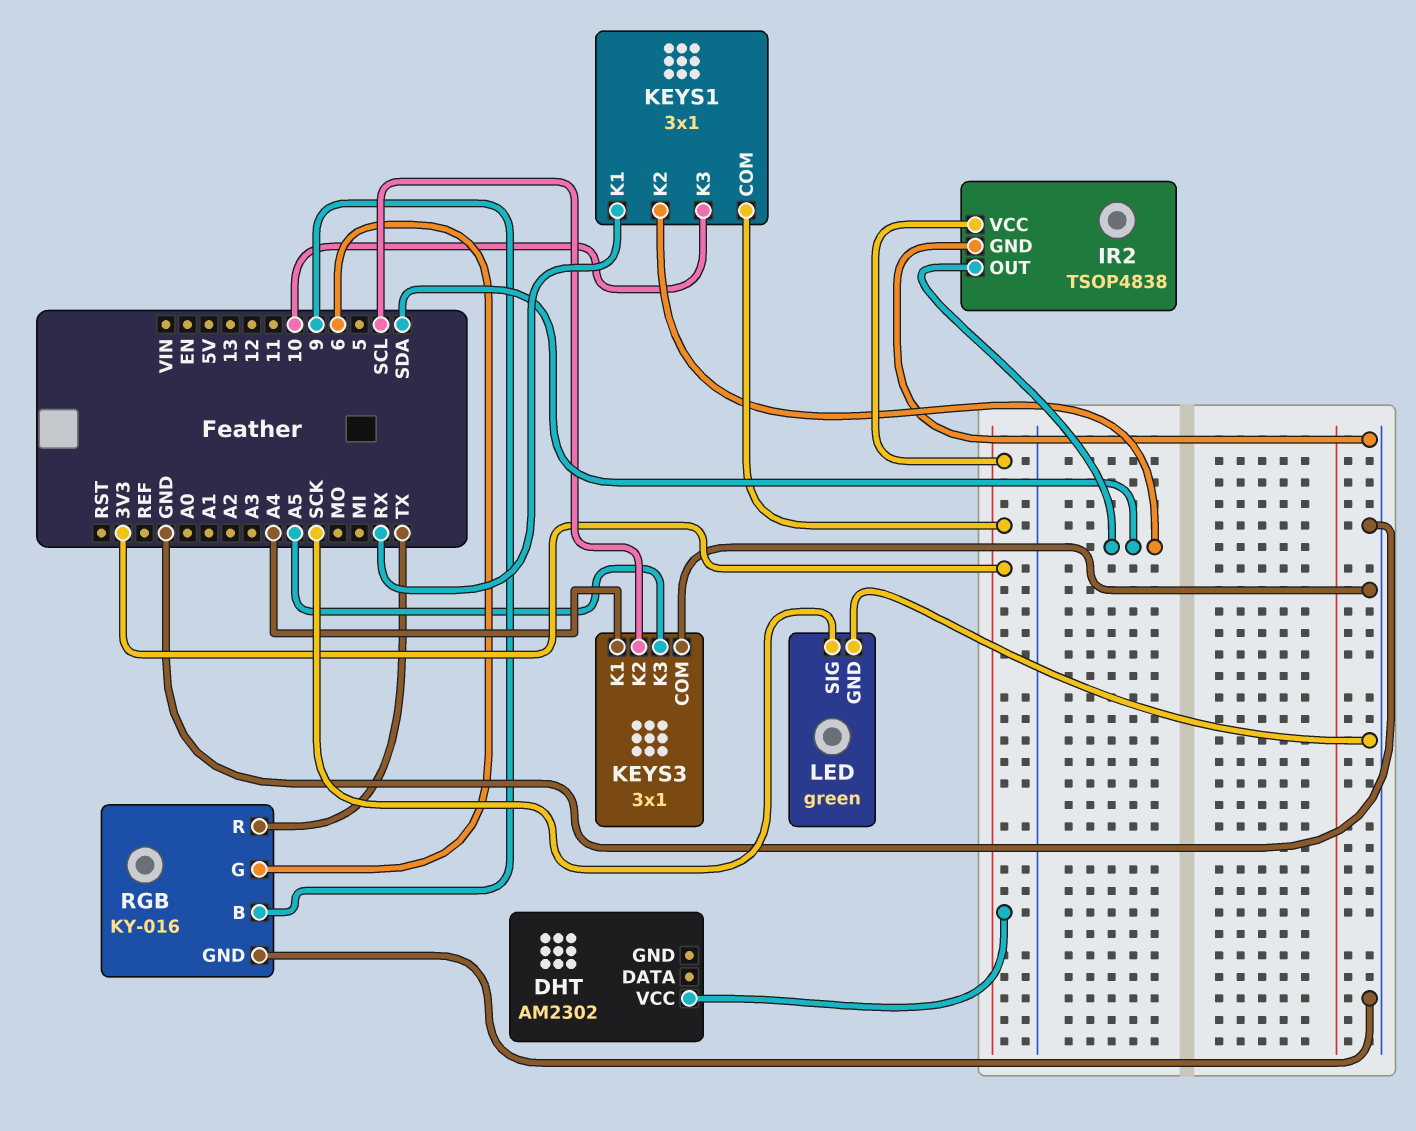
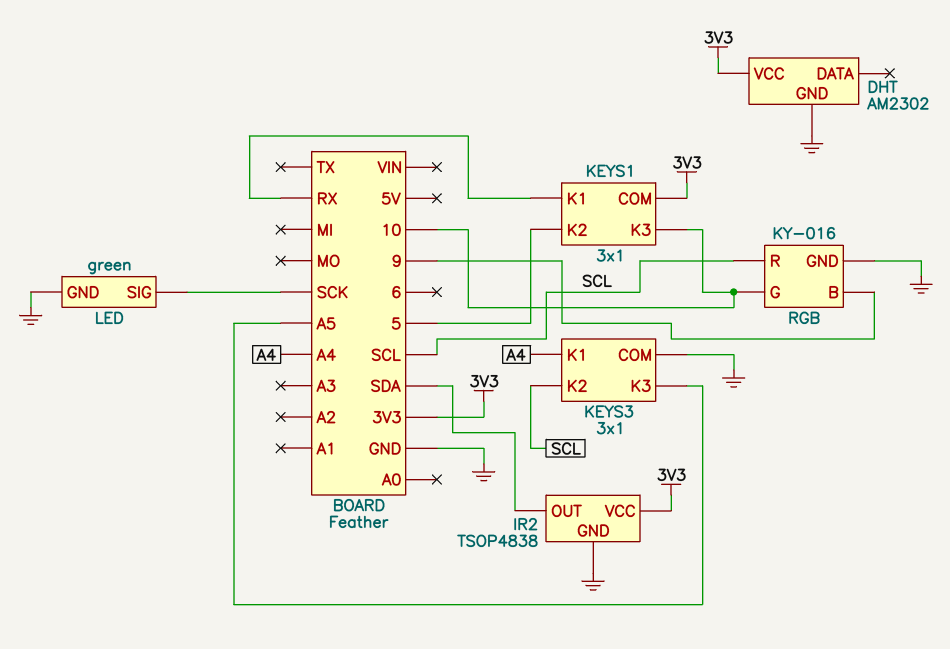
DHT pin GND: none -> GND
KEYS1 pin K2: SDA -> 5
RGB pin G: 6 -> 10
RGB pin R: TX -> SCL

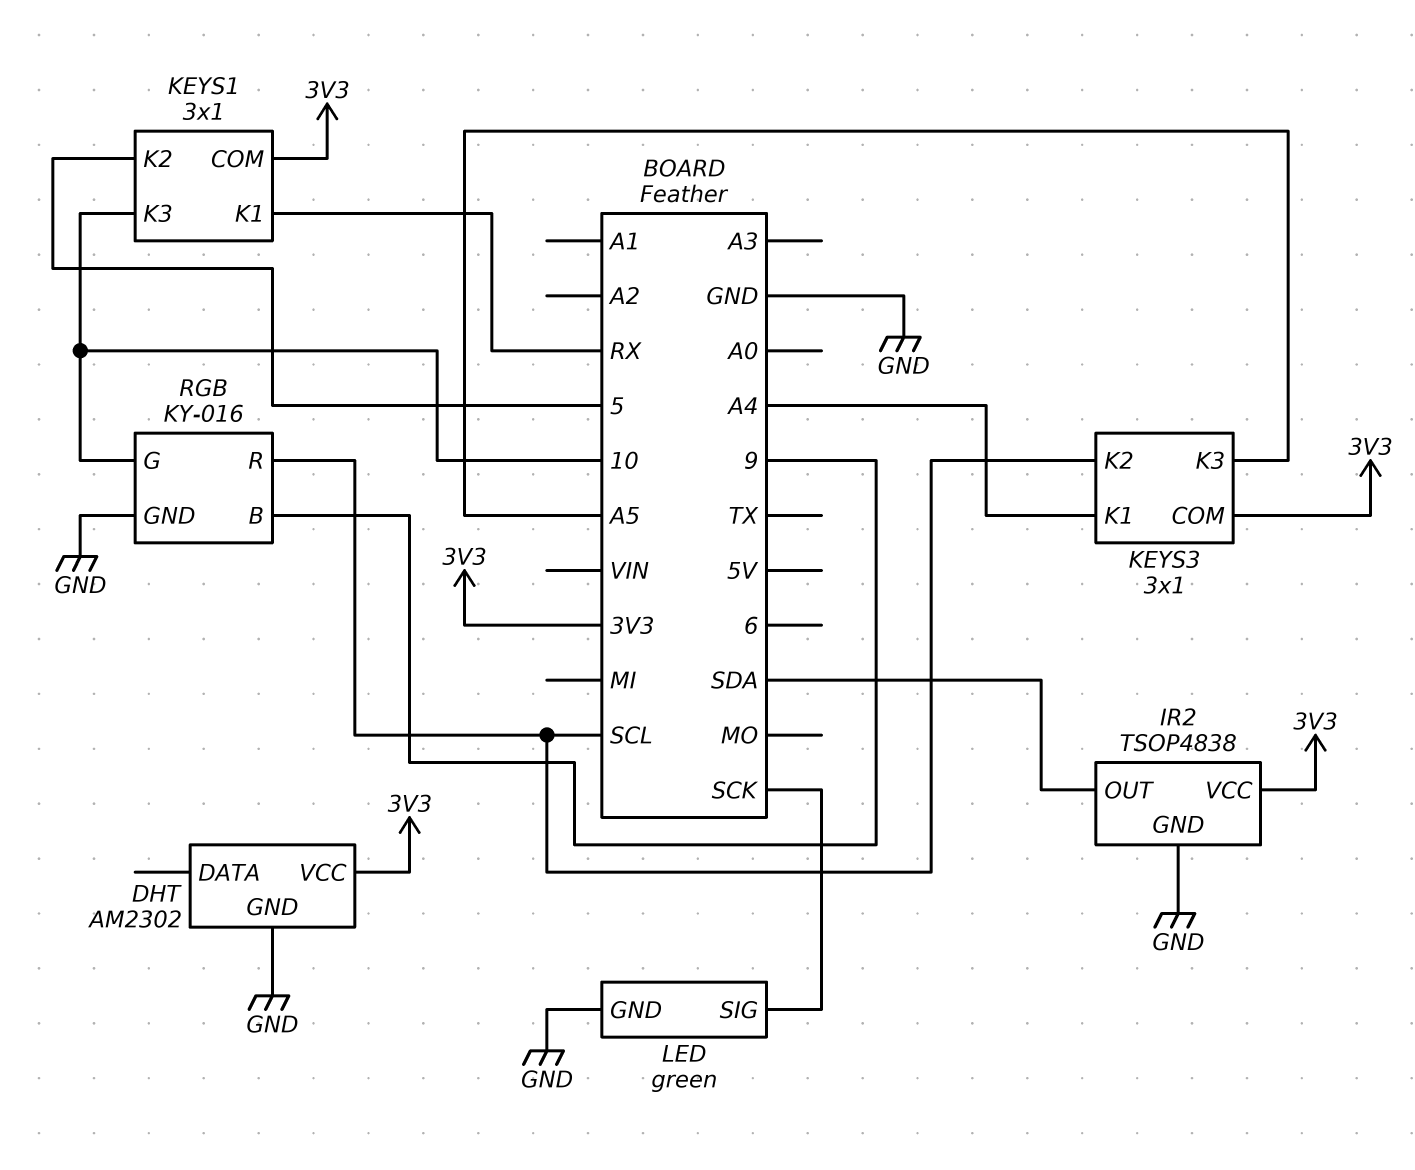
KEYS3 pin COM: GND -> 3V3

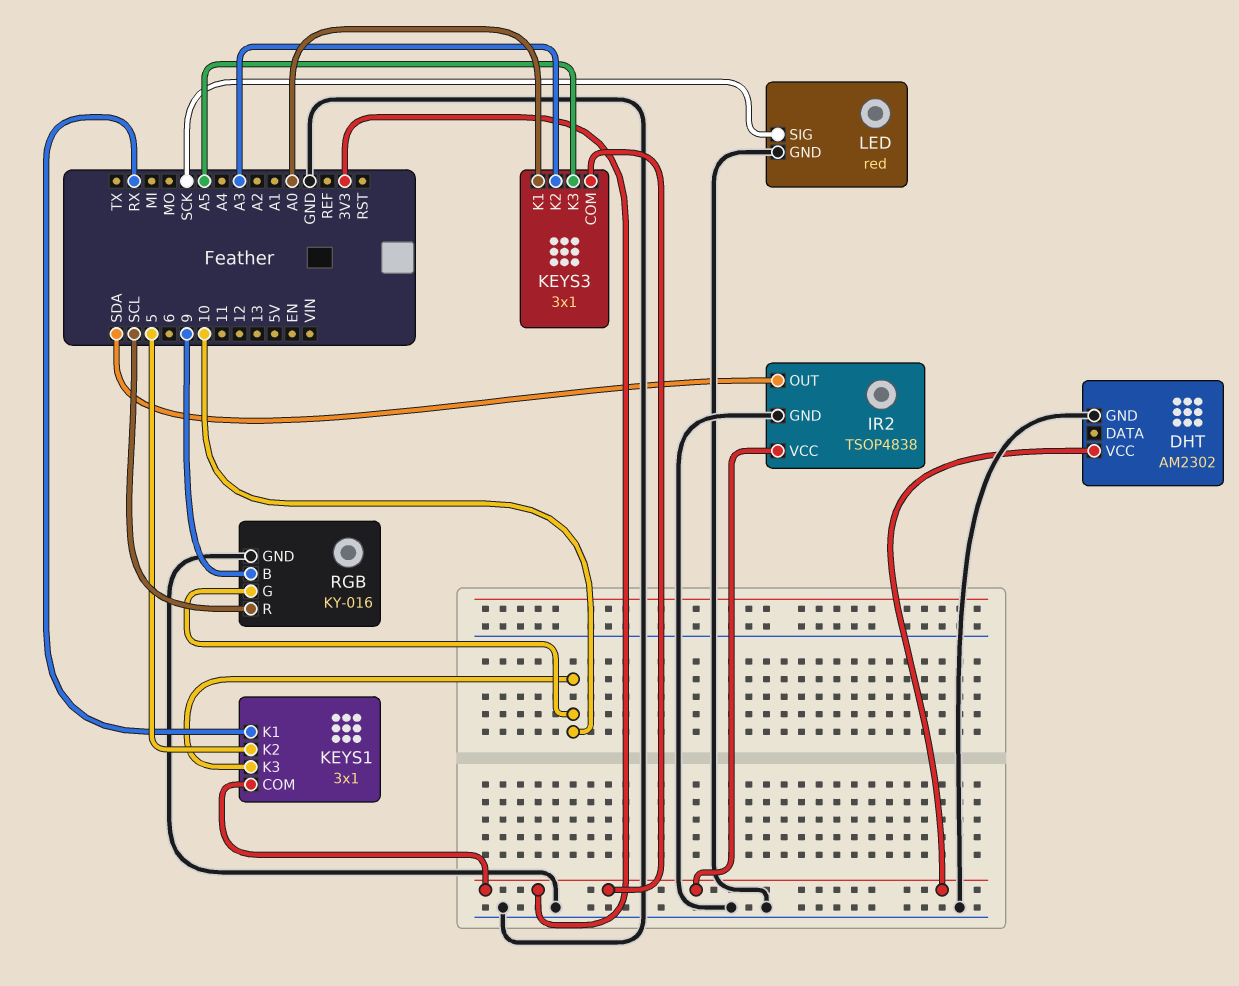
KEYS3 pin K1: A4 -> A0
KEYS3 pin K2: SCL -> A3
LED: green -> red

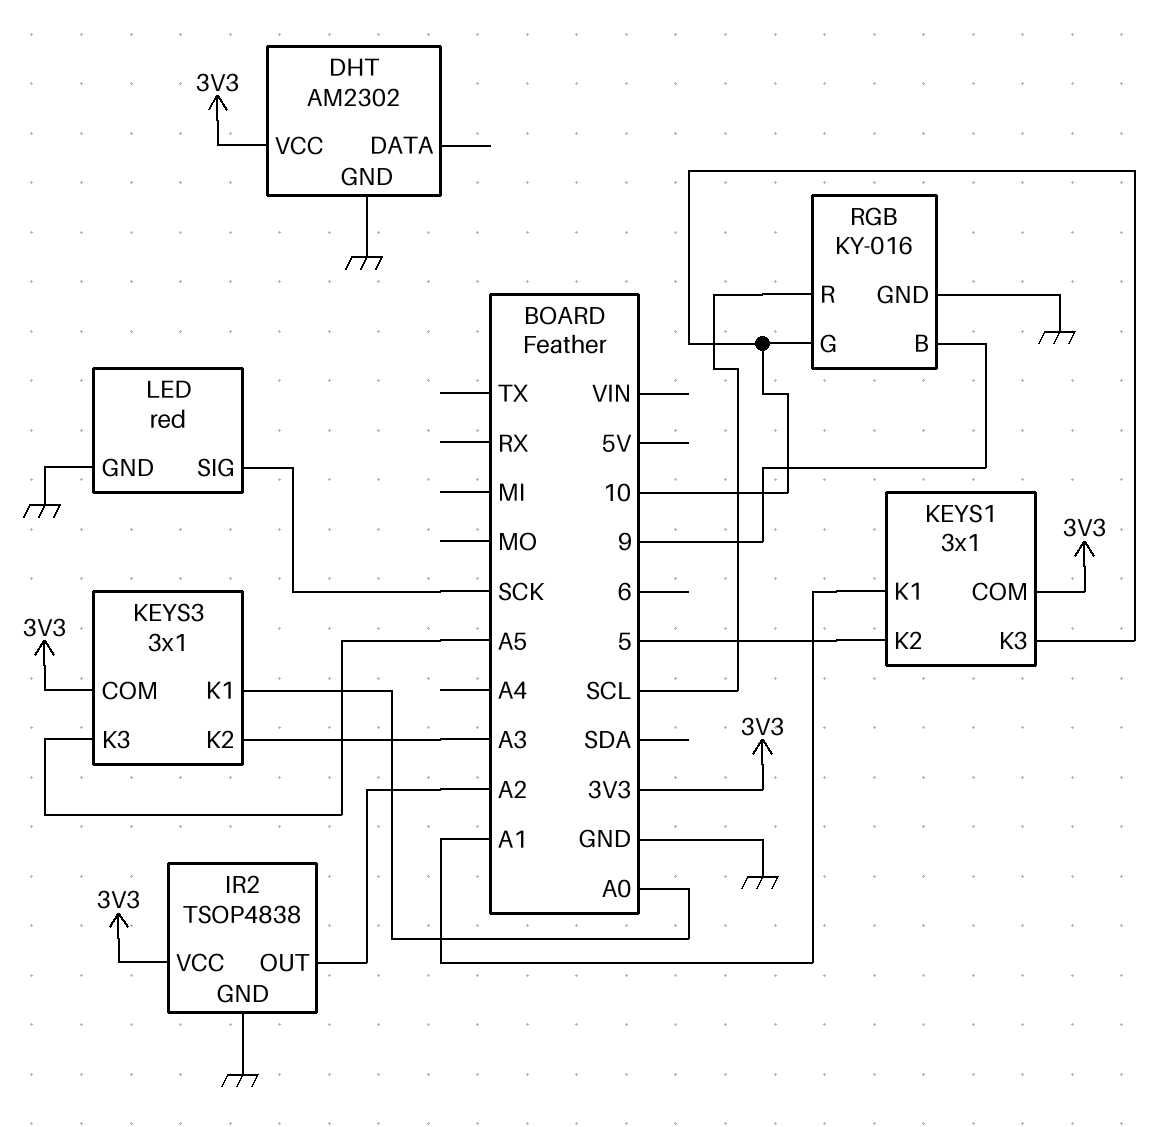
IR2 pin OUT: SDA -> A2
KEYS1 pin K1: RX -> A1

